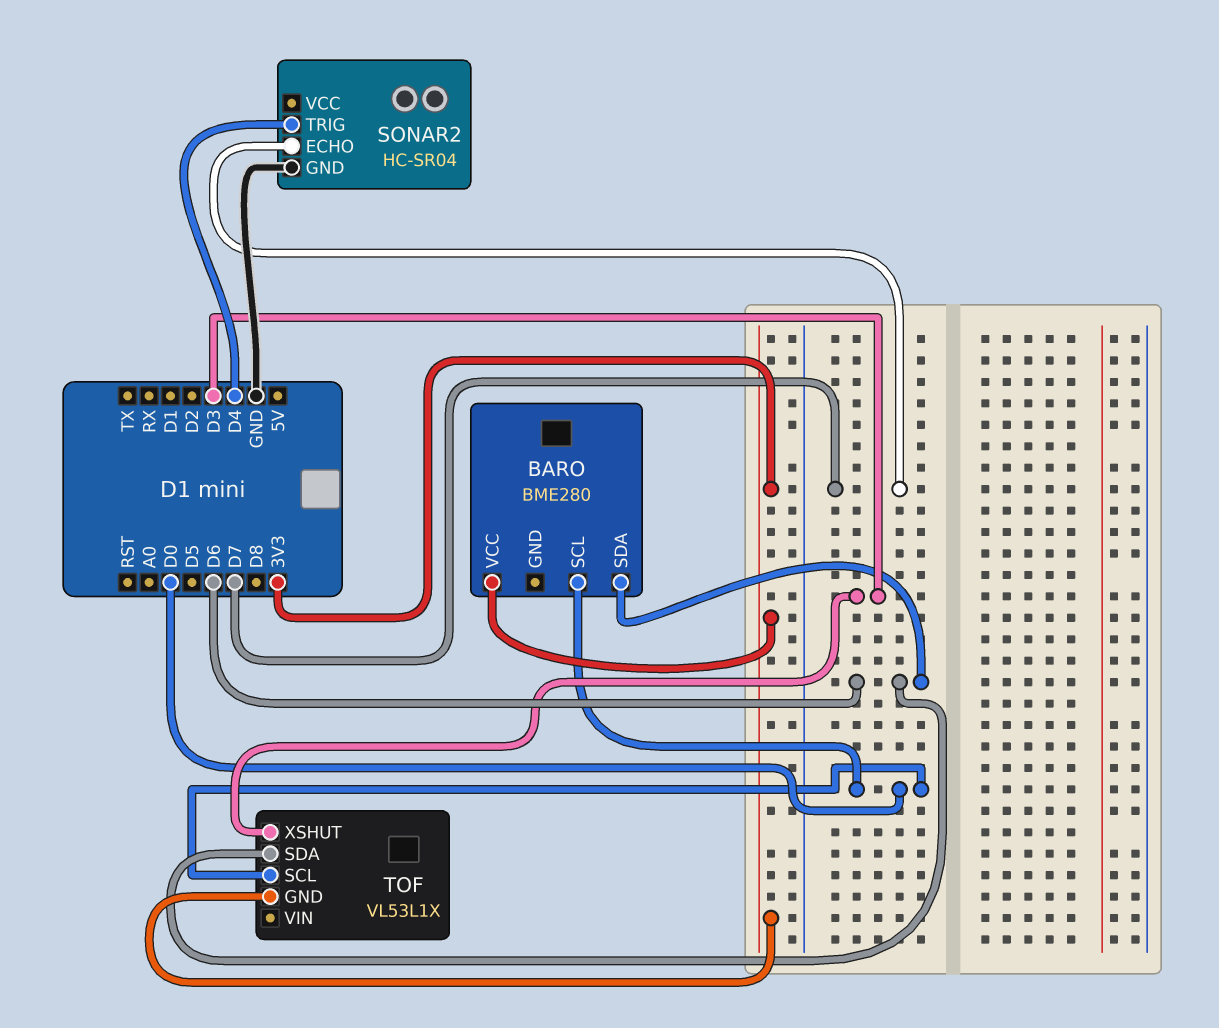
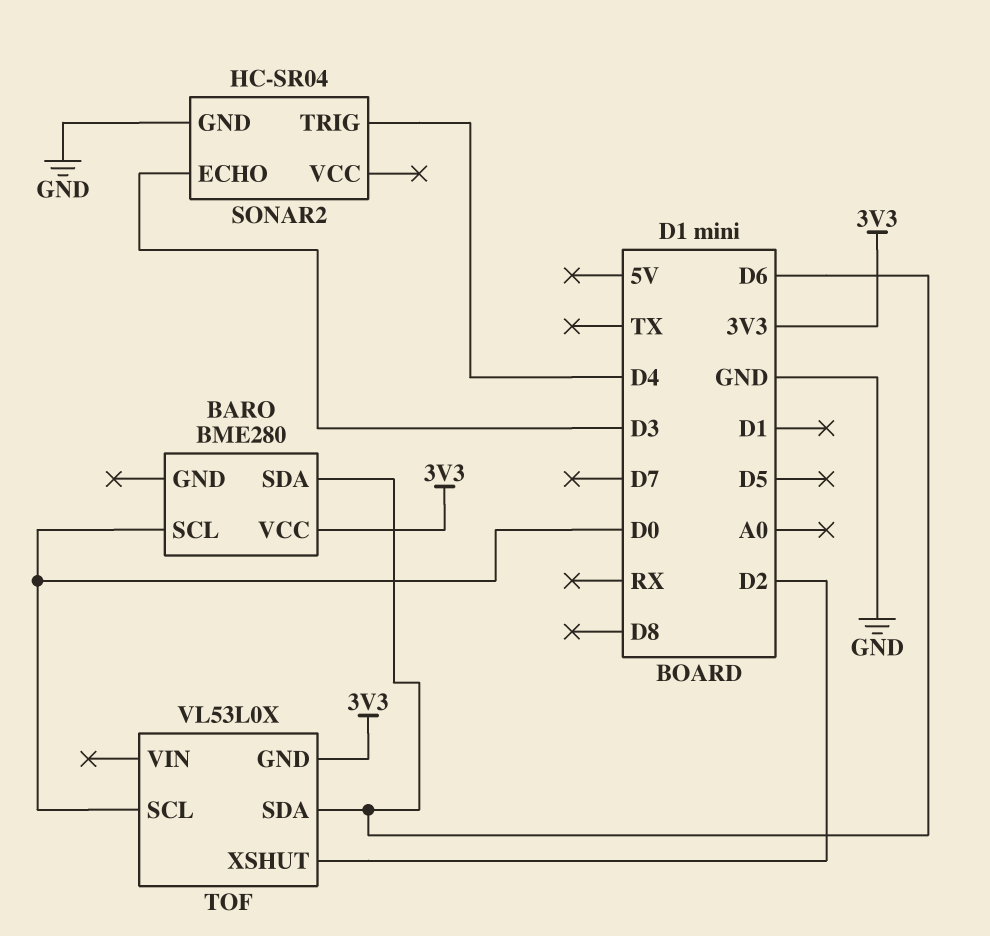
SONAR2 pin ECHO: D7 -> D3
TOF: VL53L1X -> VL53L0X
TOF pin XSHUT: D3 -> D2

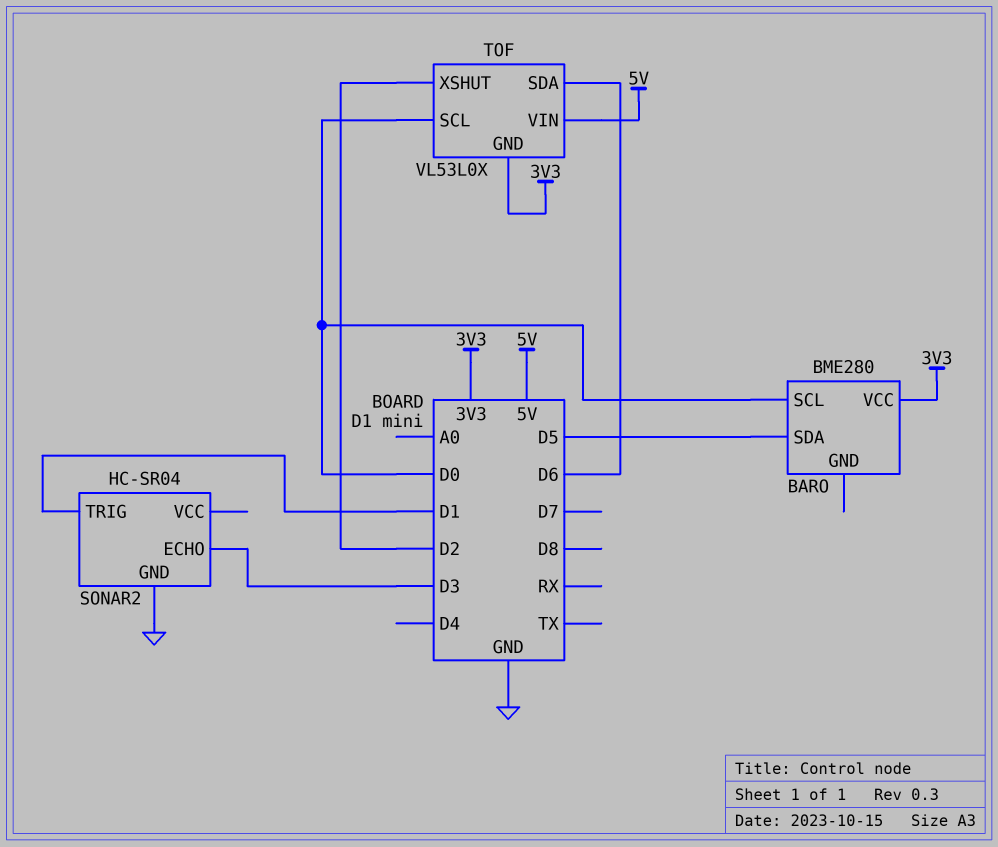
BARO pin SDA: D6 -> D5
SONAR2 pin TRIG: D4 -> D1
TOF pin VIN: none -> 5V

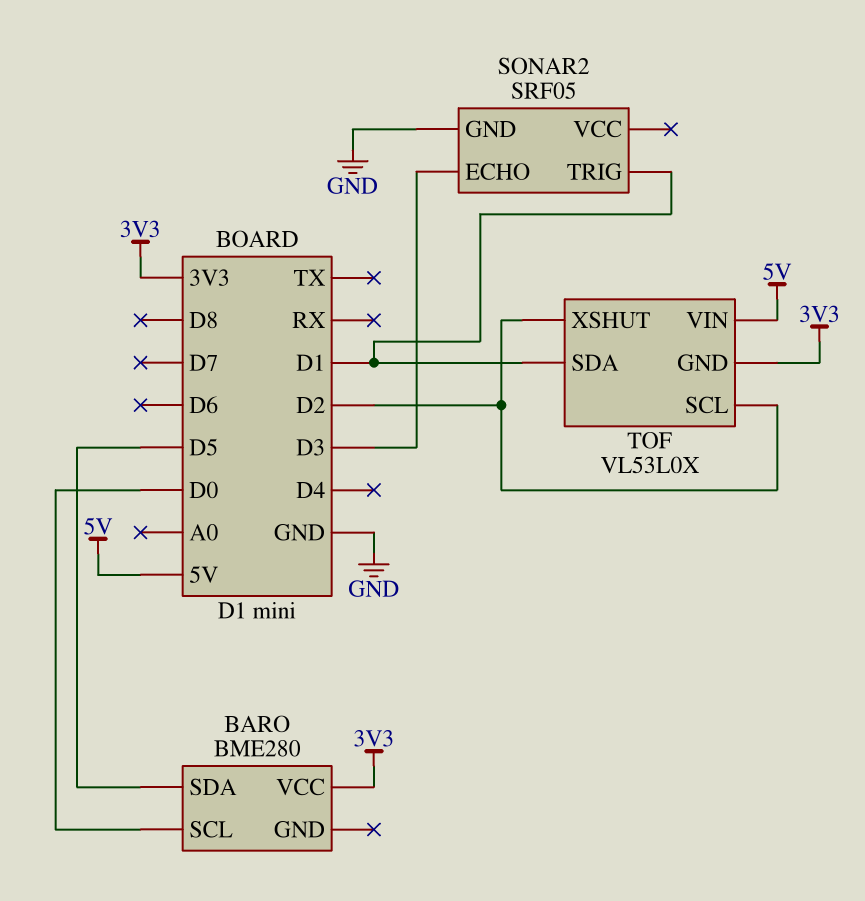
SONAR2: HC-SR04 -> SRF05
TOF pin SCL: D0 -> D2
TOF pin SDA: D6 -> D1

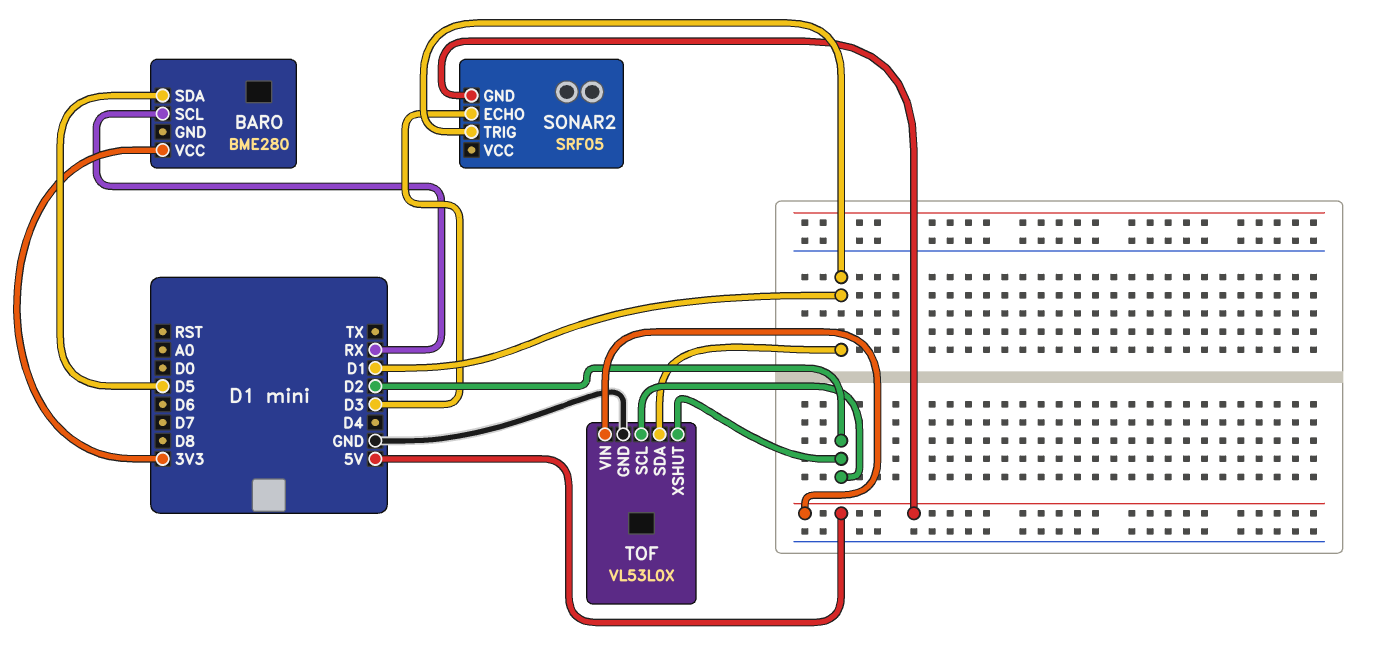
BARO pin SCL: D0 -> RX
SONAR2 pin GND: GND -> 5V
TOF pin GND: 3V3 -> GND

